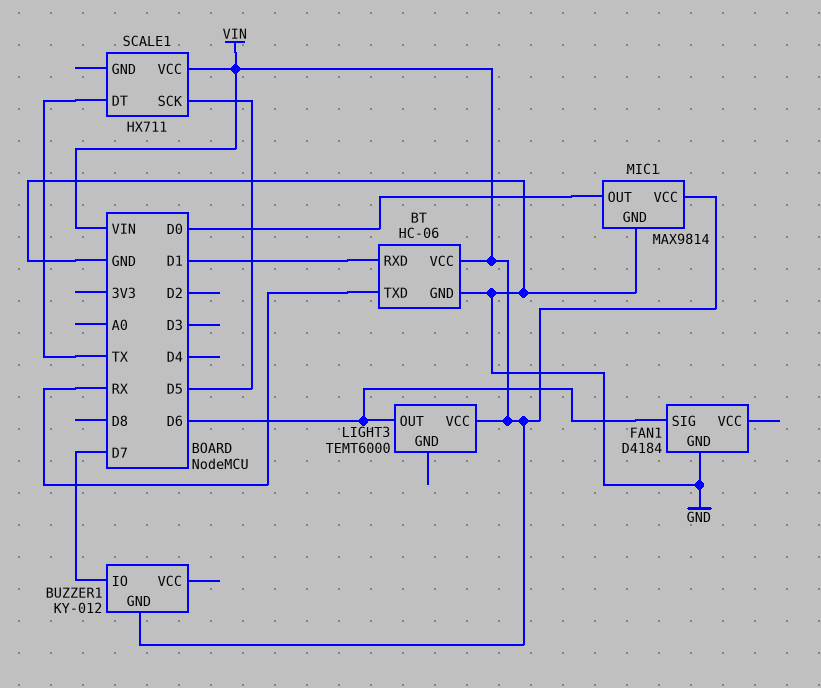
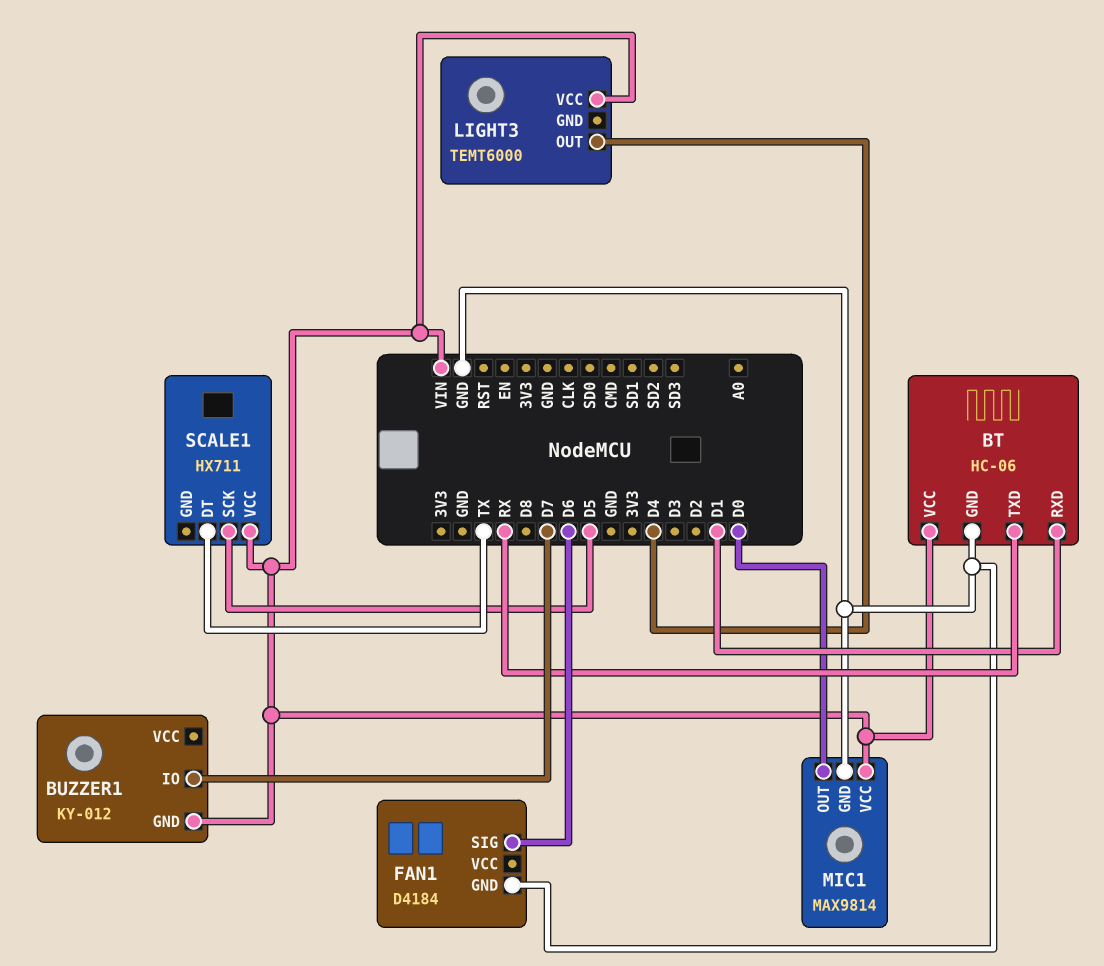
LIGHT3 pin OUT: D6 -> D4

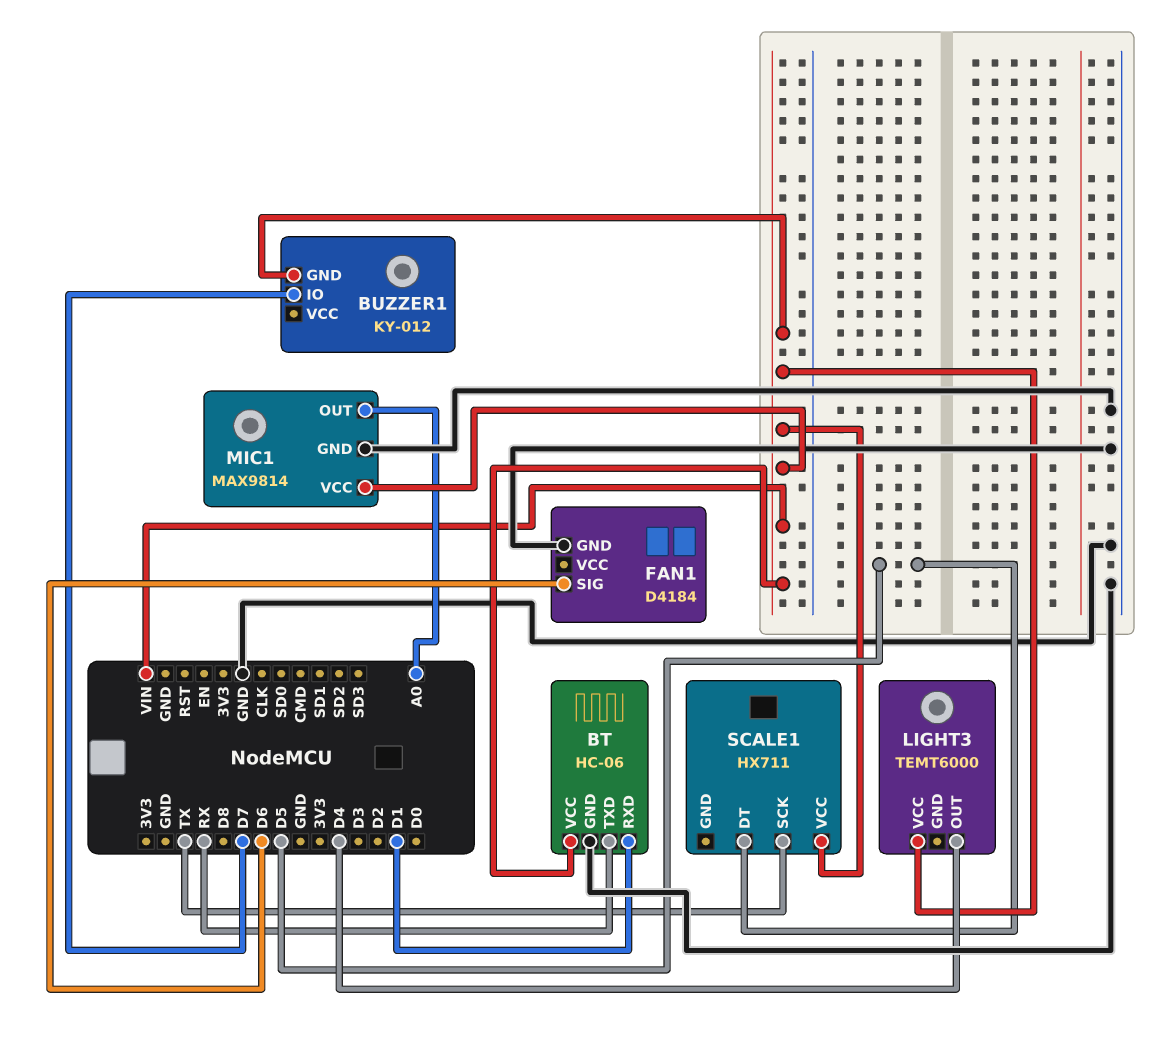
MIC1 pin OUT: D0 -> A0
SCALE1 pin DT: TX -> D5
SCALE1 pin SCK: D5 -> TX

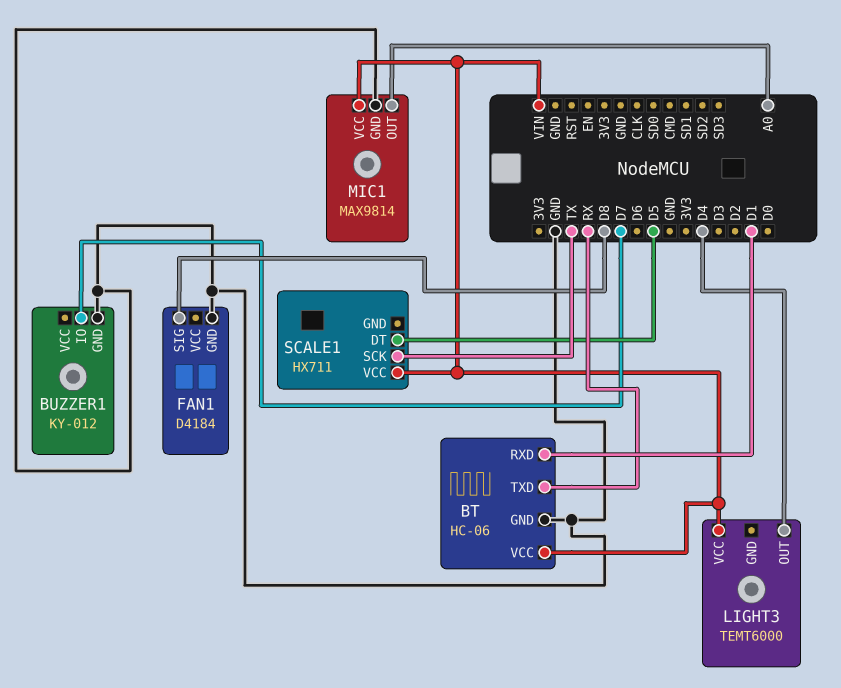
BUZZER1 pin GND: VIN -> GND
FAN1 pin SIG: D6 -> D8

